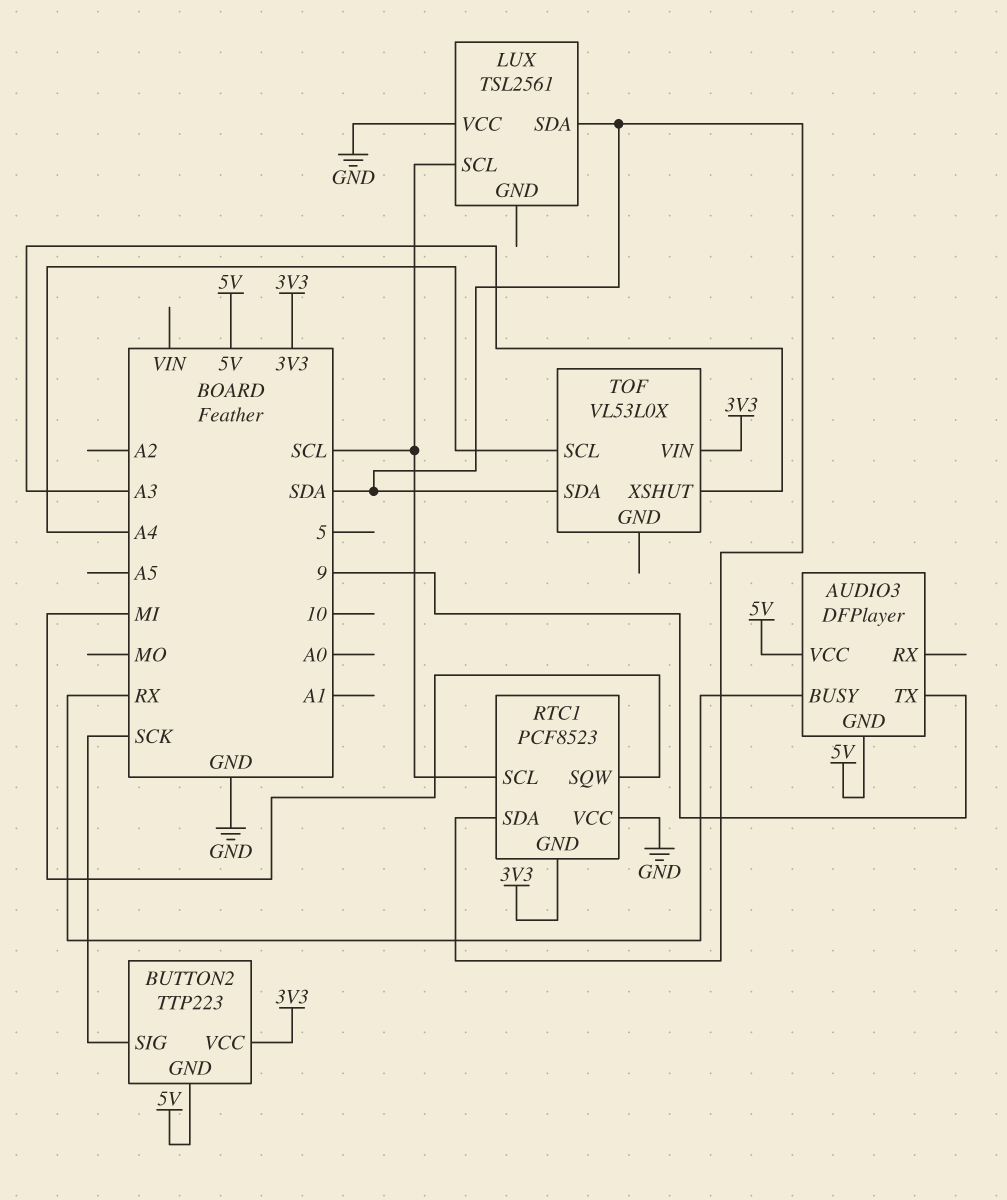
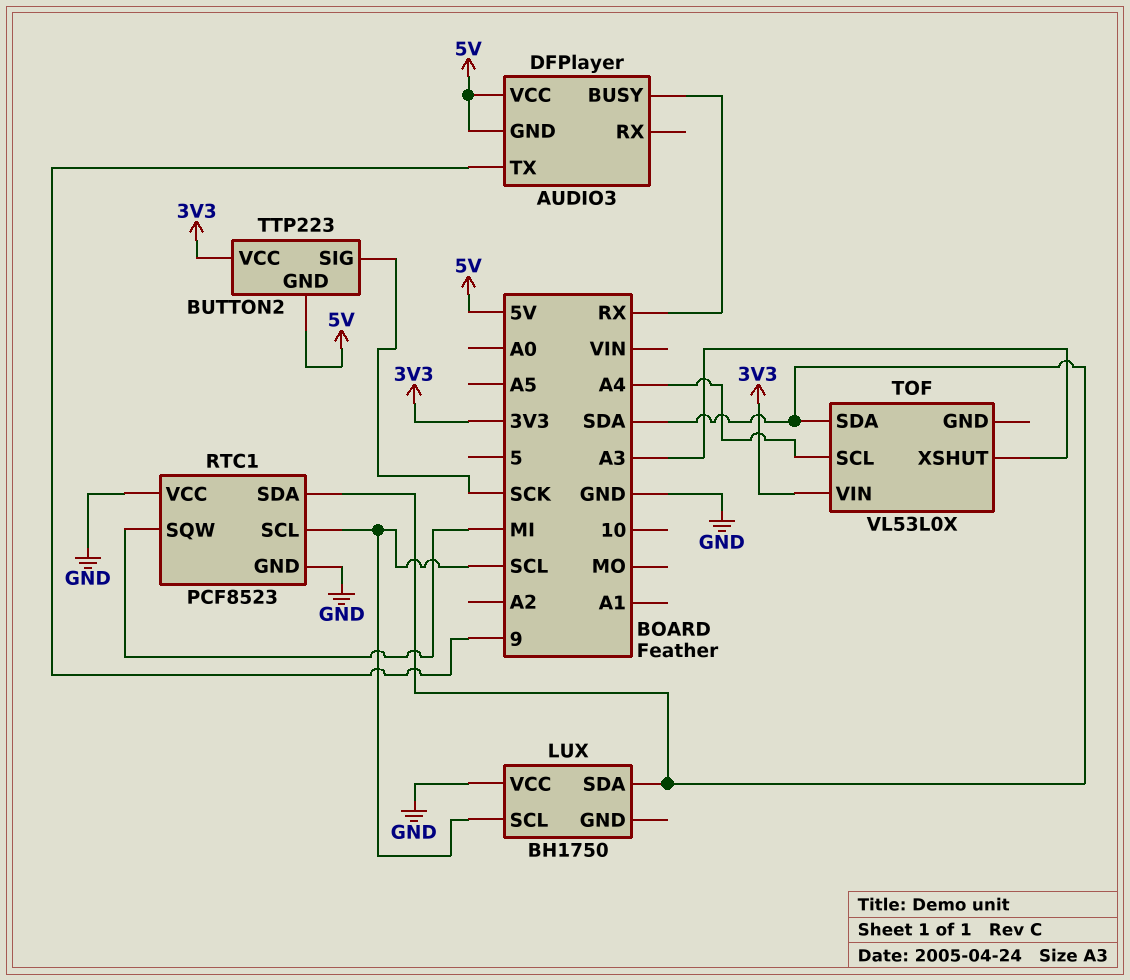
LUX: TSL2561 -> BH1750
RTC1 pin GND: 3V3 -> GND

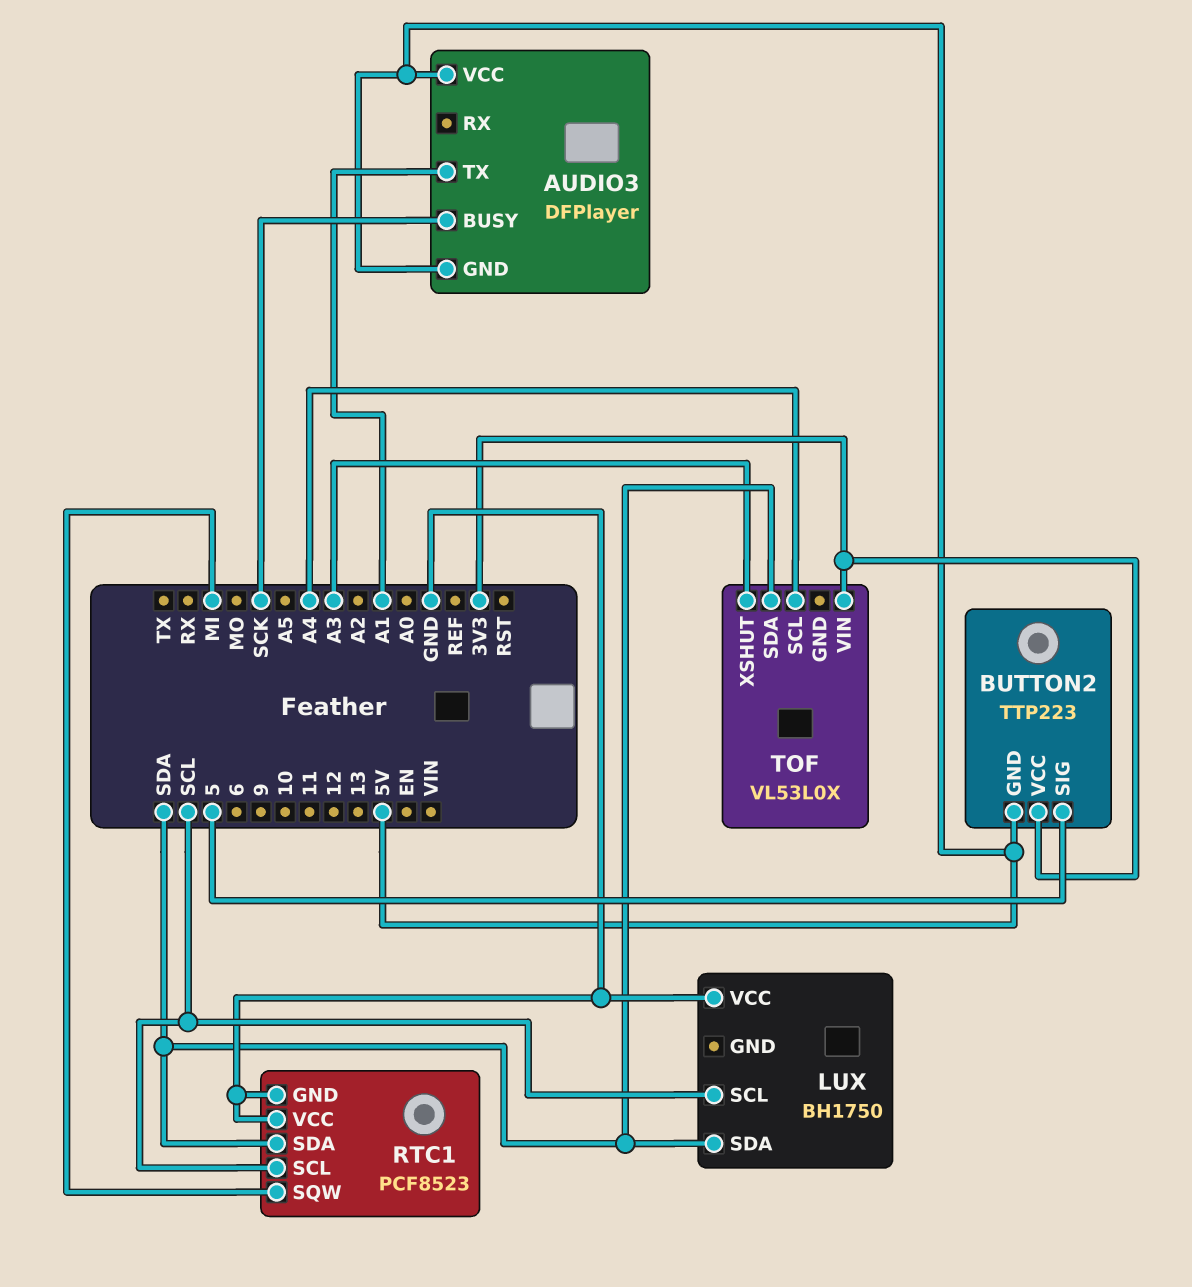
AUDIO3 pin BUSY: RX -> SCK
AUDIO3 pin TX: 9 -> A1
BUTTON2 pin SIG: SCK -> 5

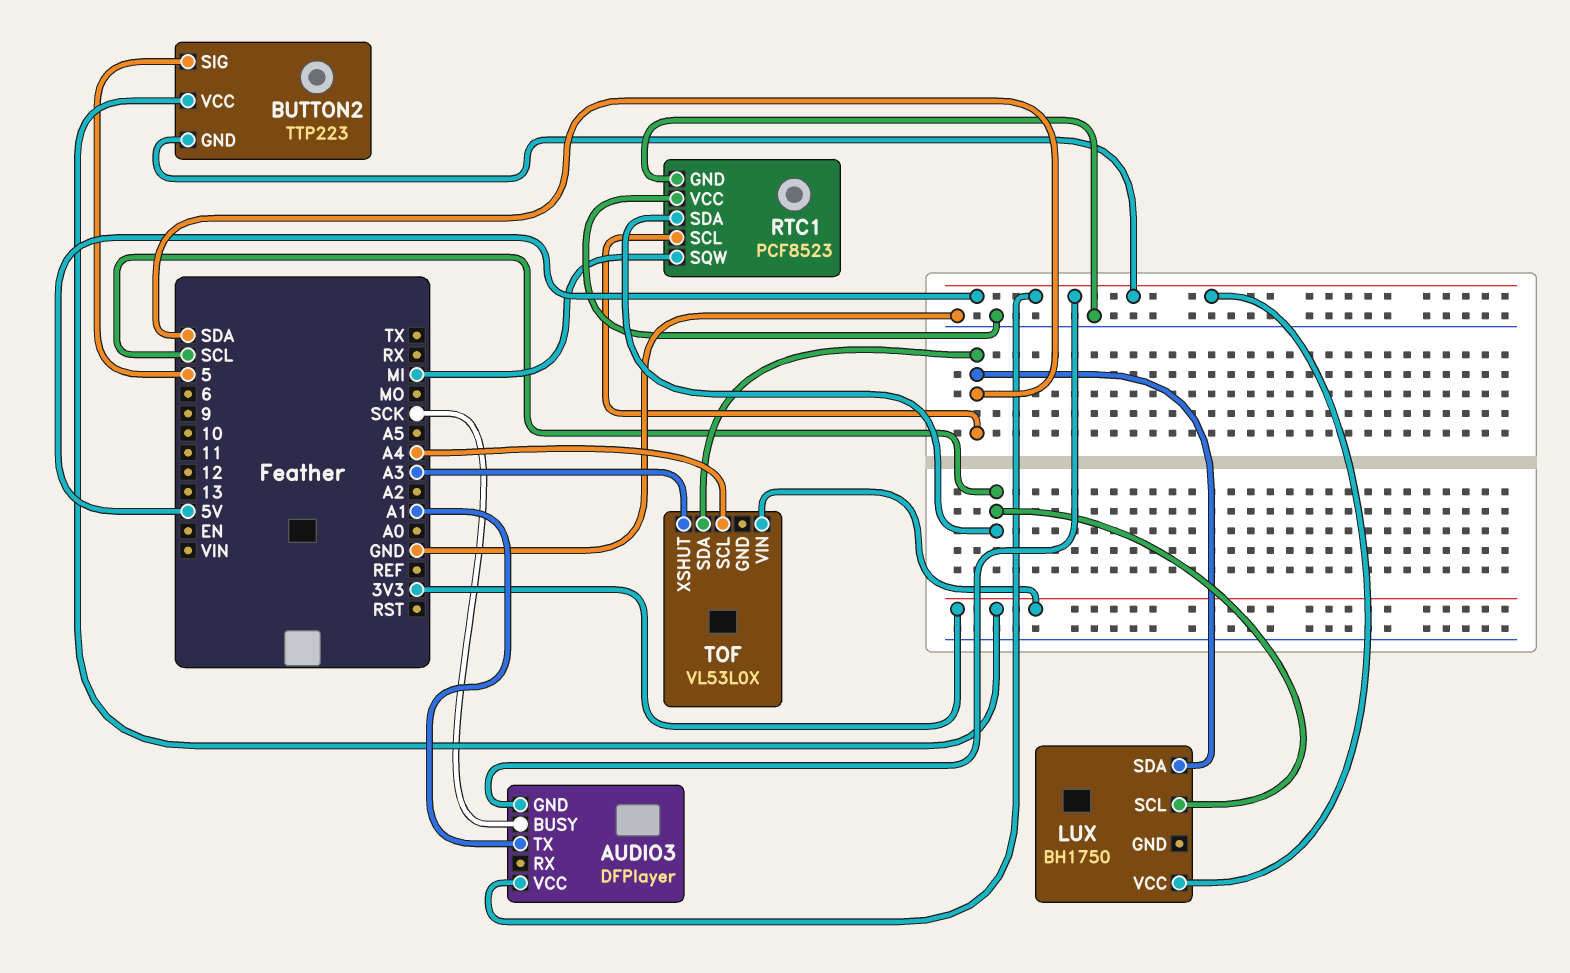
LUX pin VCC: GND -> 5V
RTC1 pin SCL: SCL -> SDA
RTC1 pin SDA: SDA -> SCL

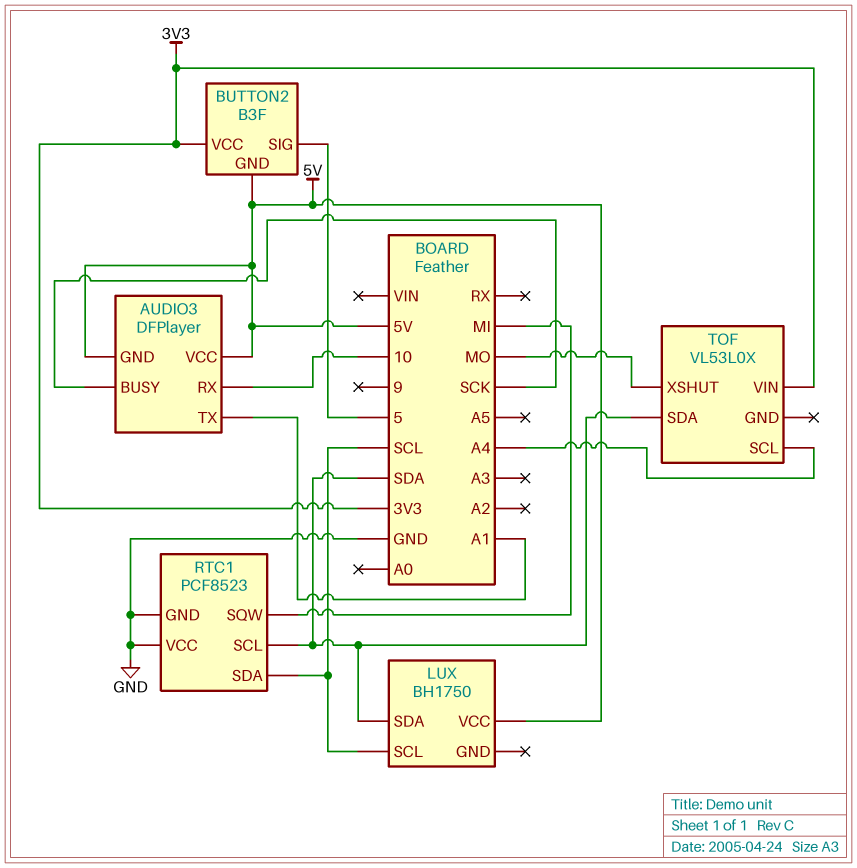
AUDIO3 pin RX: none -> 10
BUTTON2: TTP223 -> B3F
TOF pin XSHUT: A3 -> MO

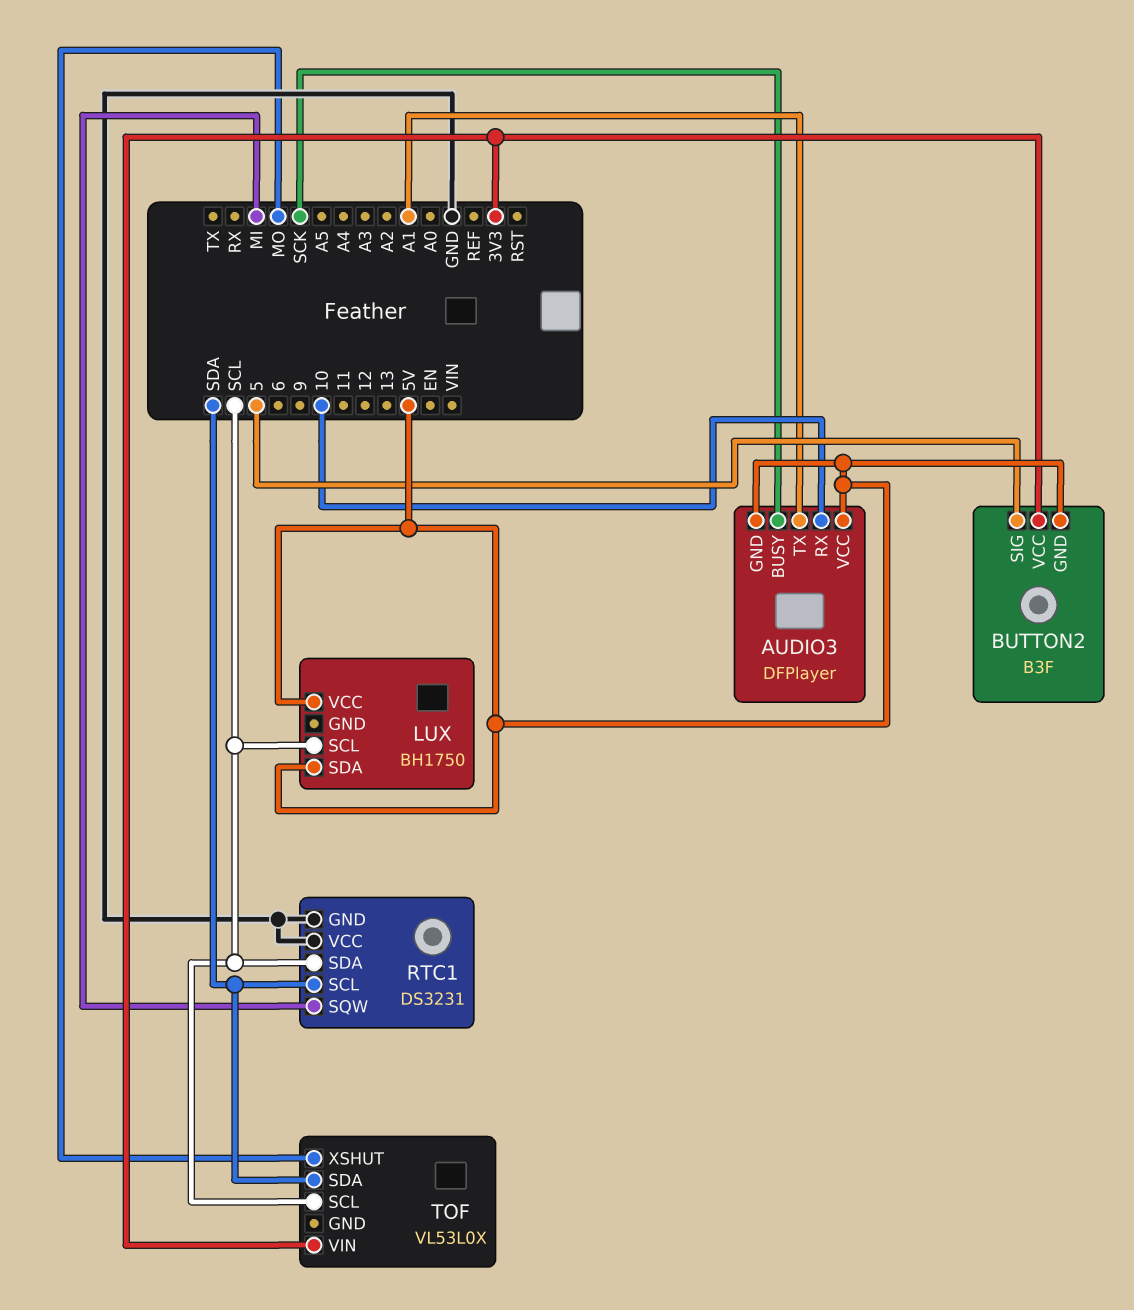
LUX pin SDA: SDA -> 5V
RTC1: PCF8523 -> DS3231
TOF pin SCL: A4 -> SCL

